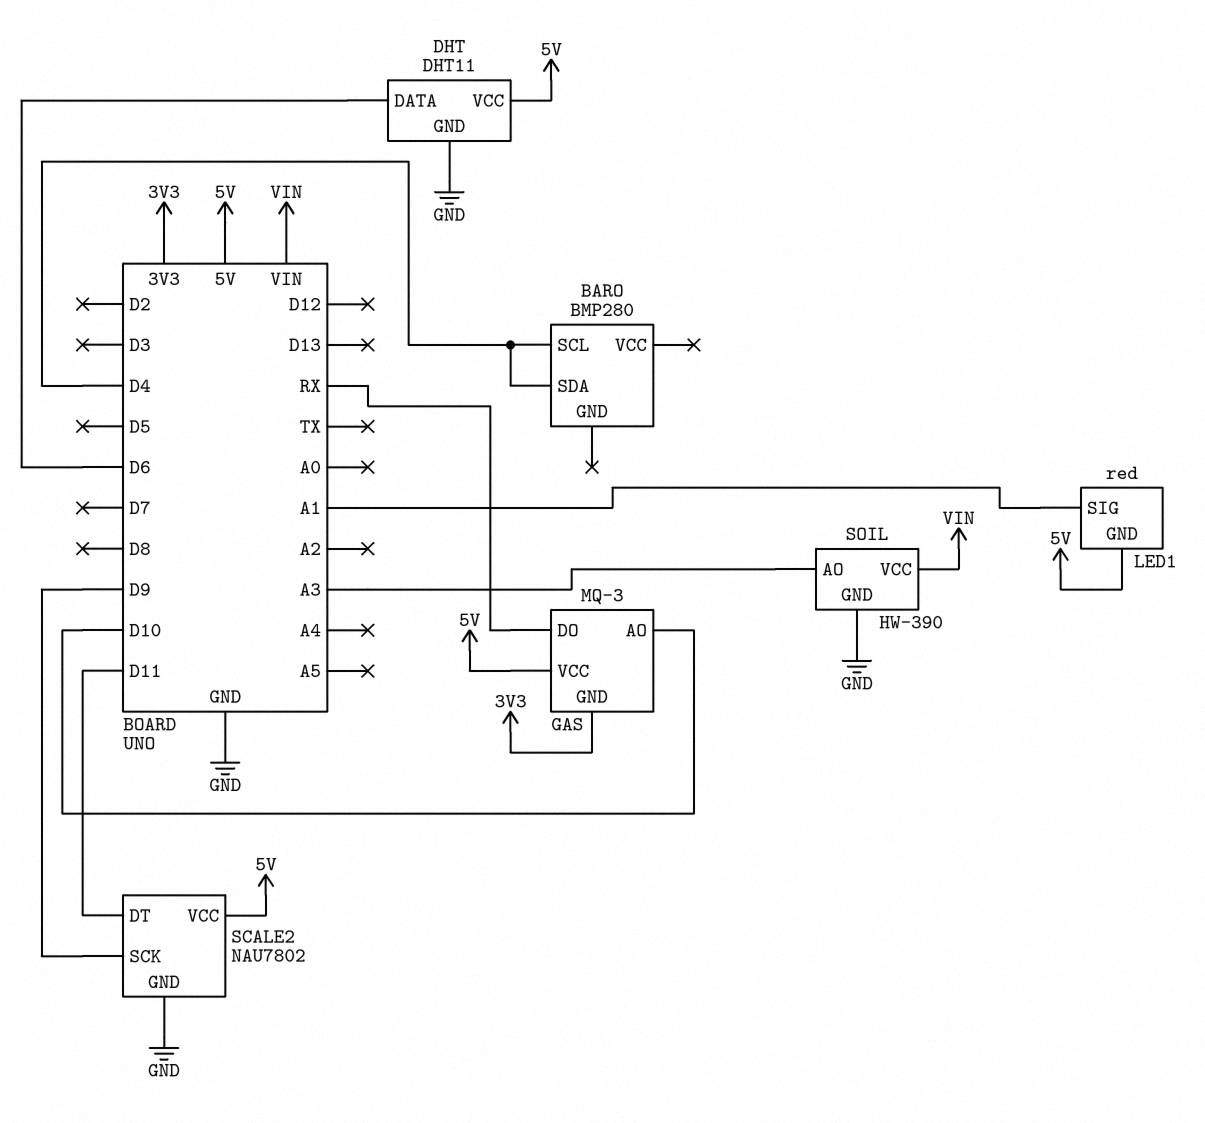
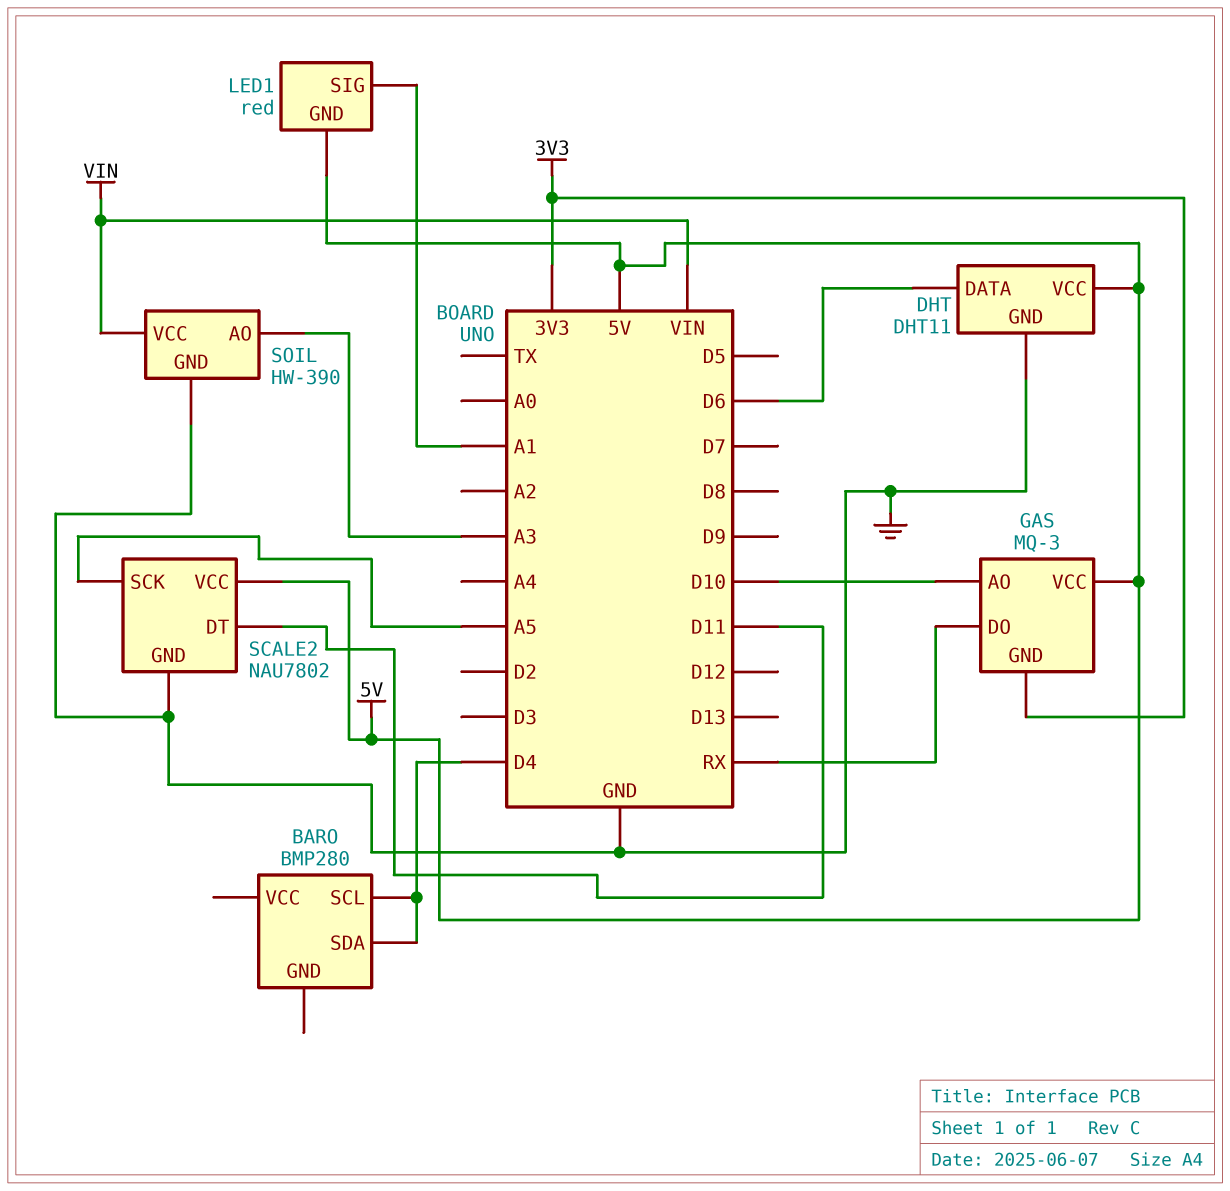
SCALE2 pin SCK: D9 -> A5

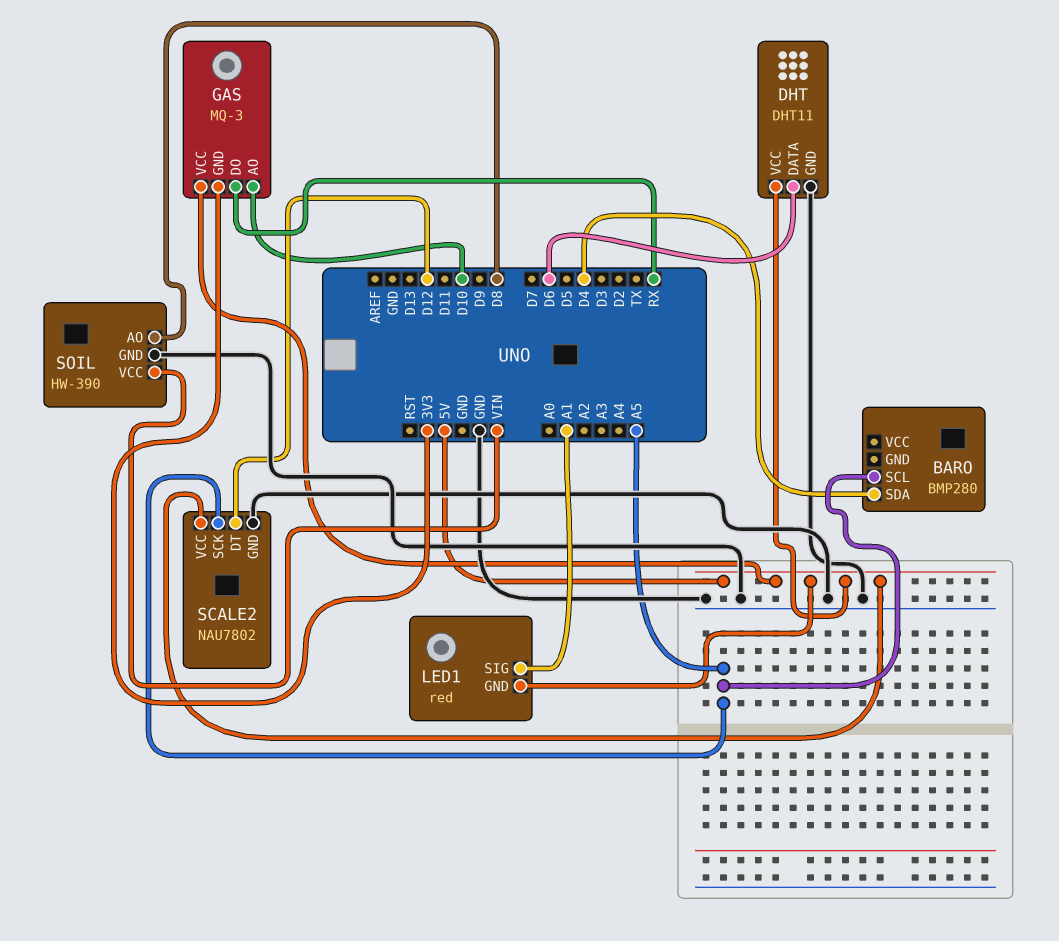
BARO pin SCL: D4 -> A5
SCALE2 pin DT: D11 -> D12
SOIL pin AO: A3 -> D8

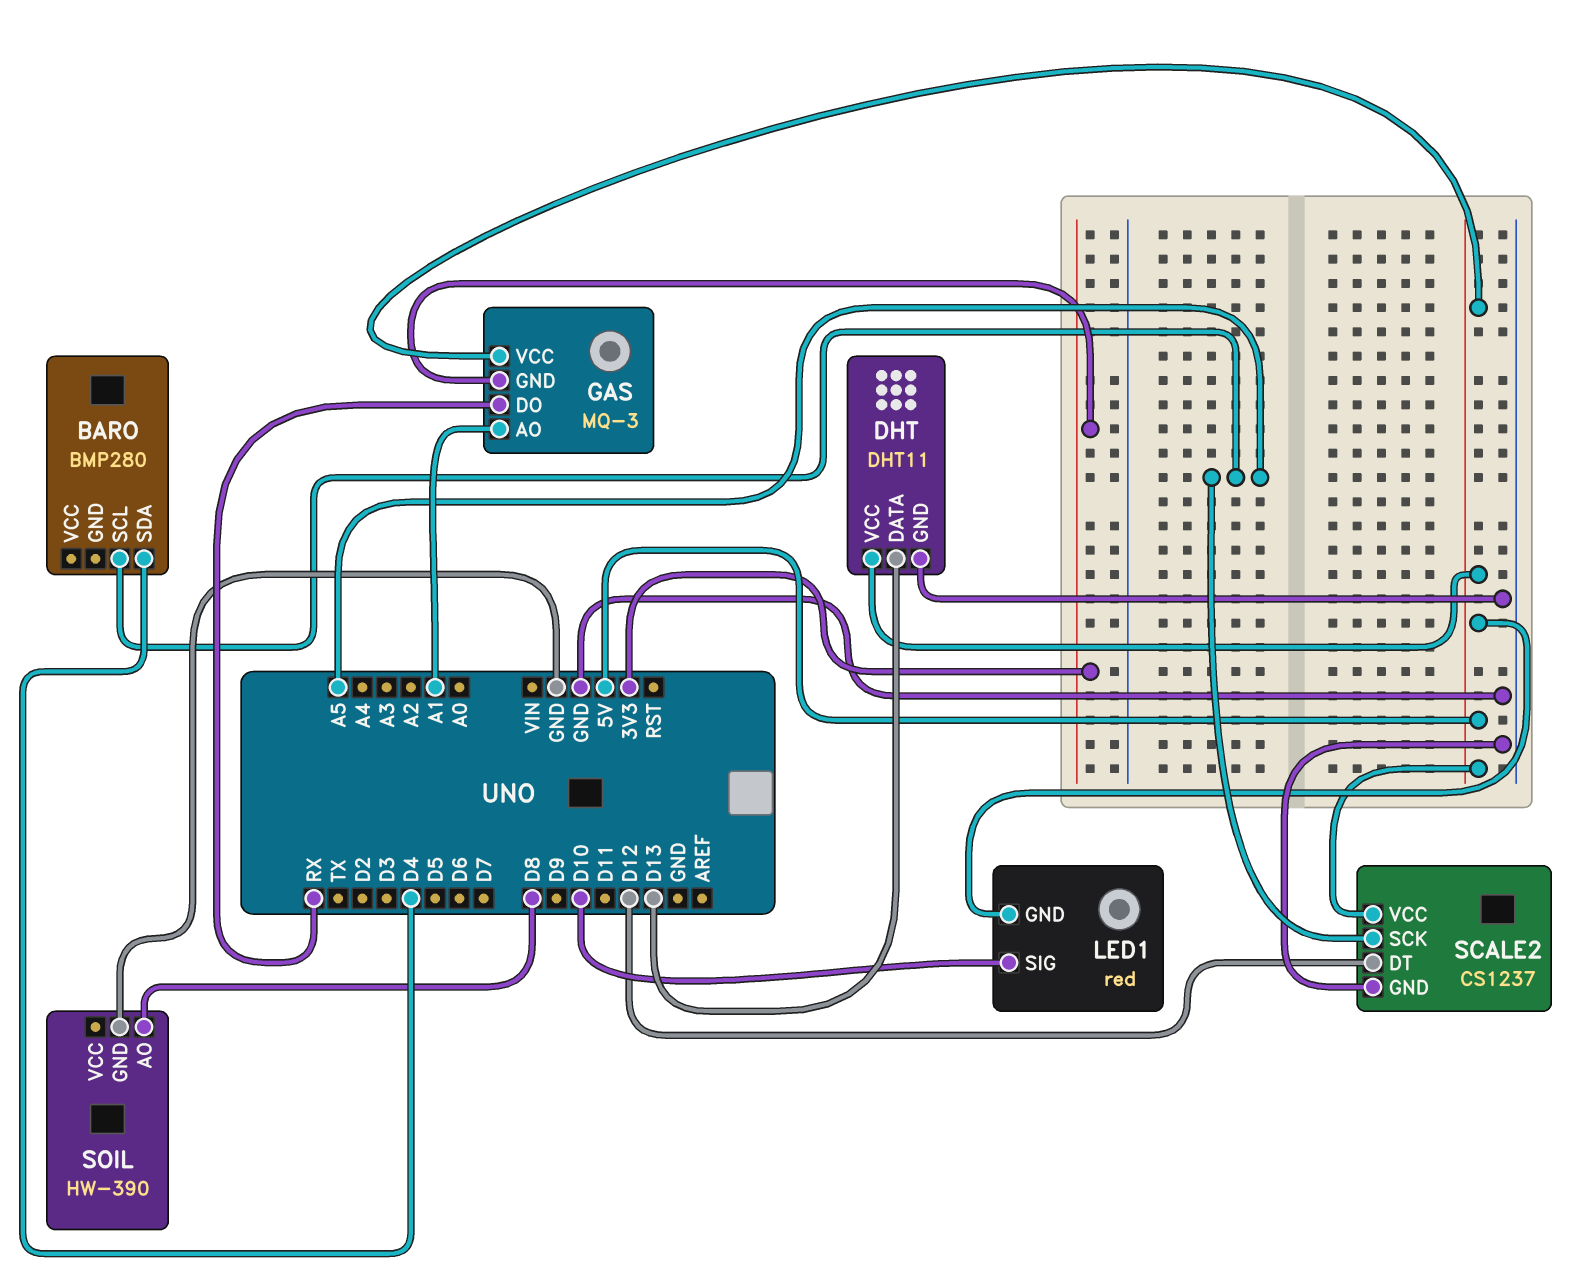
DHT pin DATA: D6 -> D13
GAS pin AO: D10 -> A1
LED1 pin SIG: A1 -> D10
SCALE2: NAU7802 -> CS1237
SOIL pin VCC: VIN -> none

